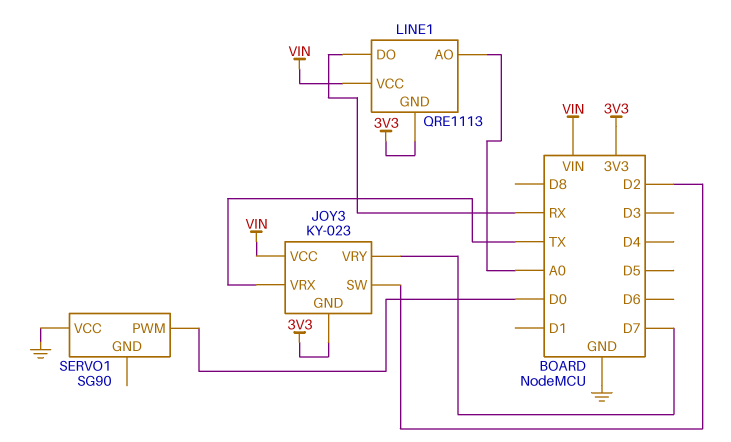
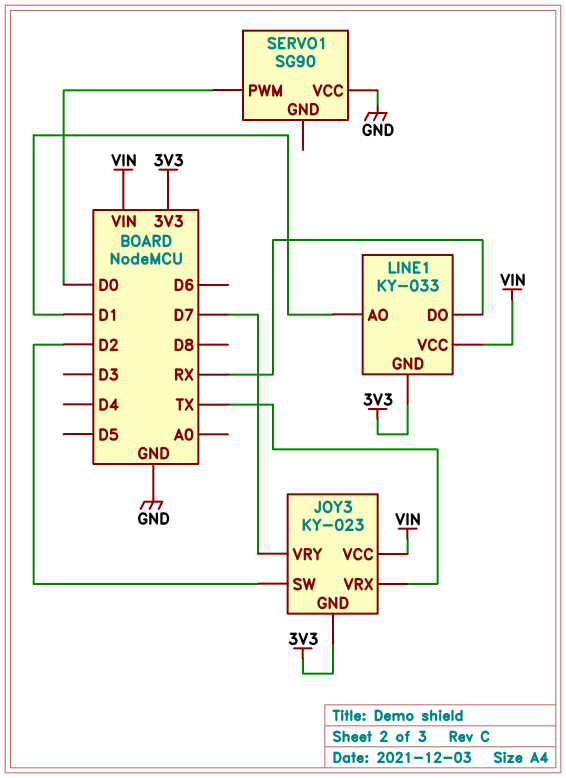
LINE1: QRE1113 -> KY-033
LINE1 pin AO: A0 -> D1

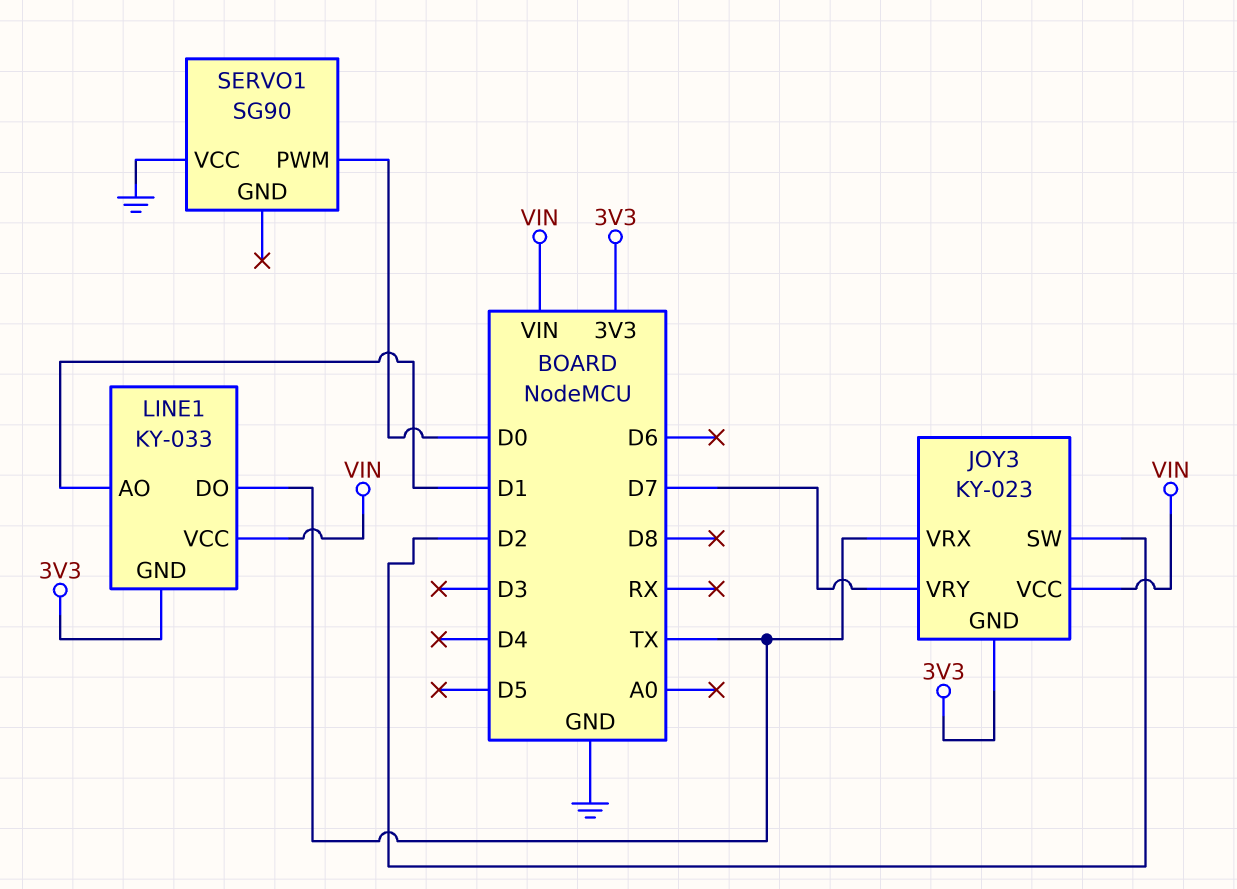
LINE1 pin DO: RX -> TX

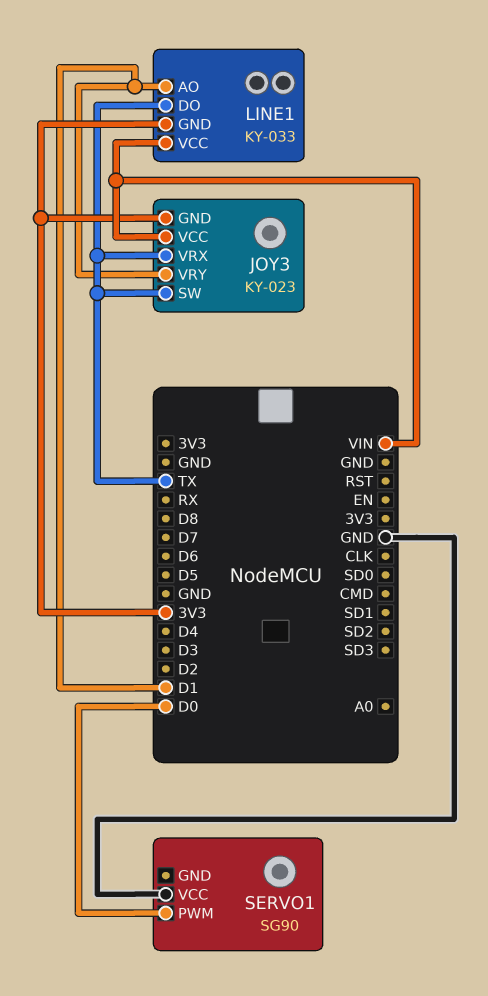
JOY3 pin SW: D2 -> TX
JOY3 pin VRY: D7 -> D1

